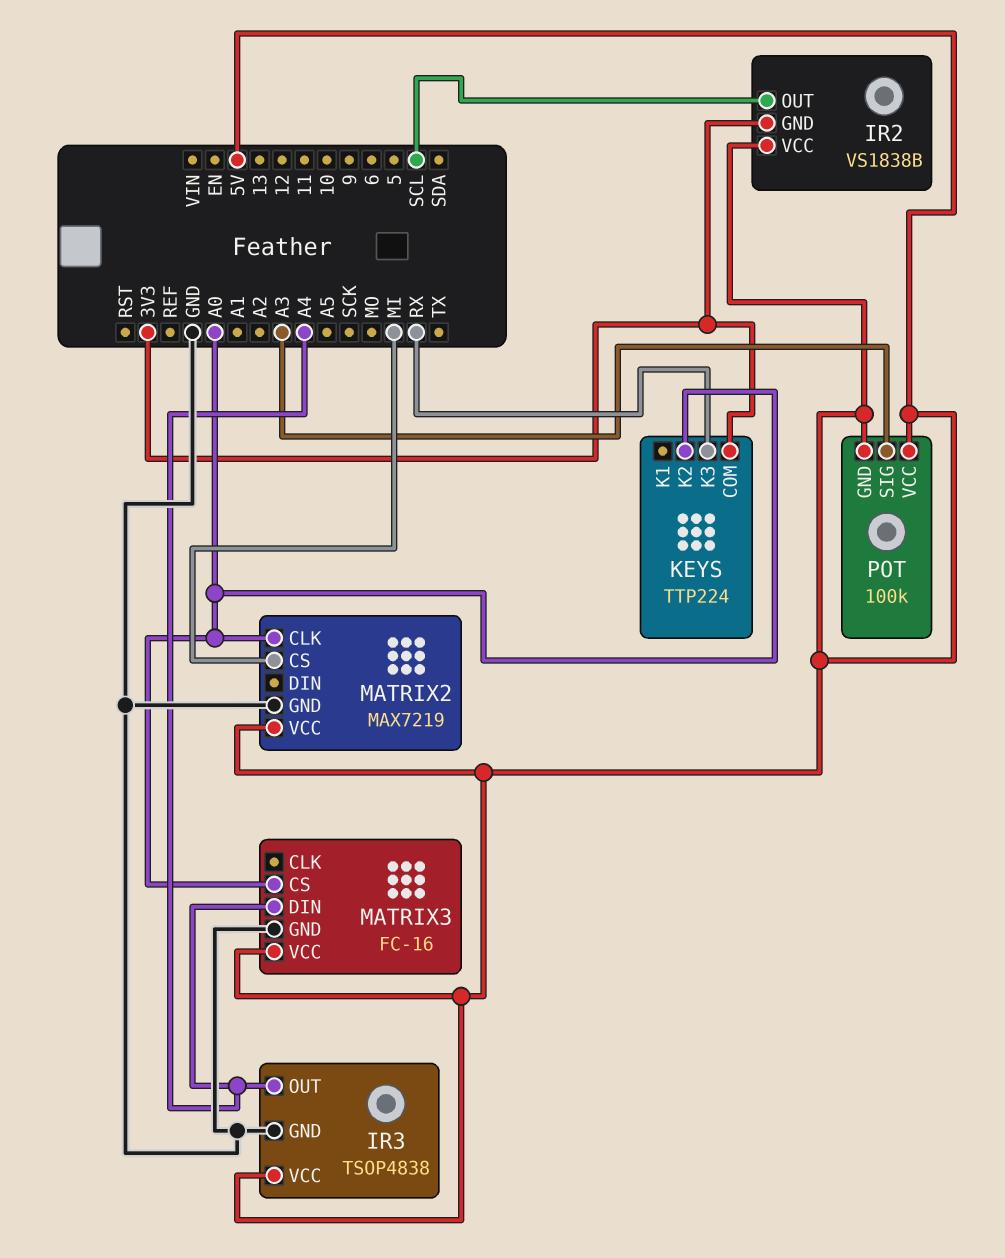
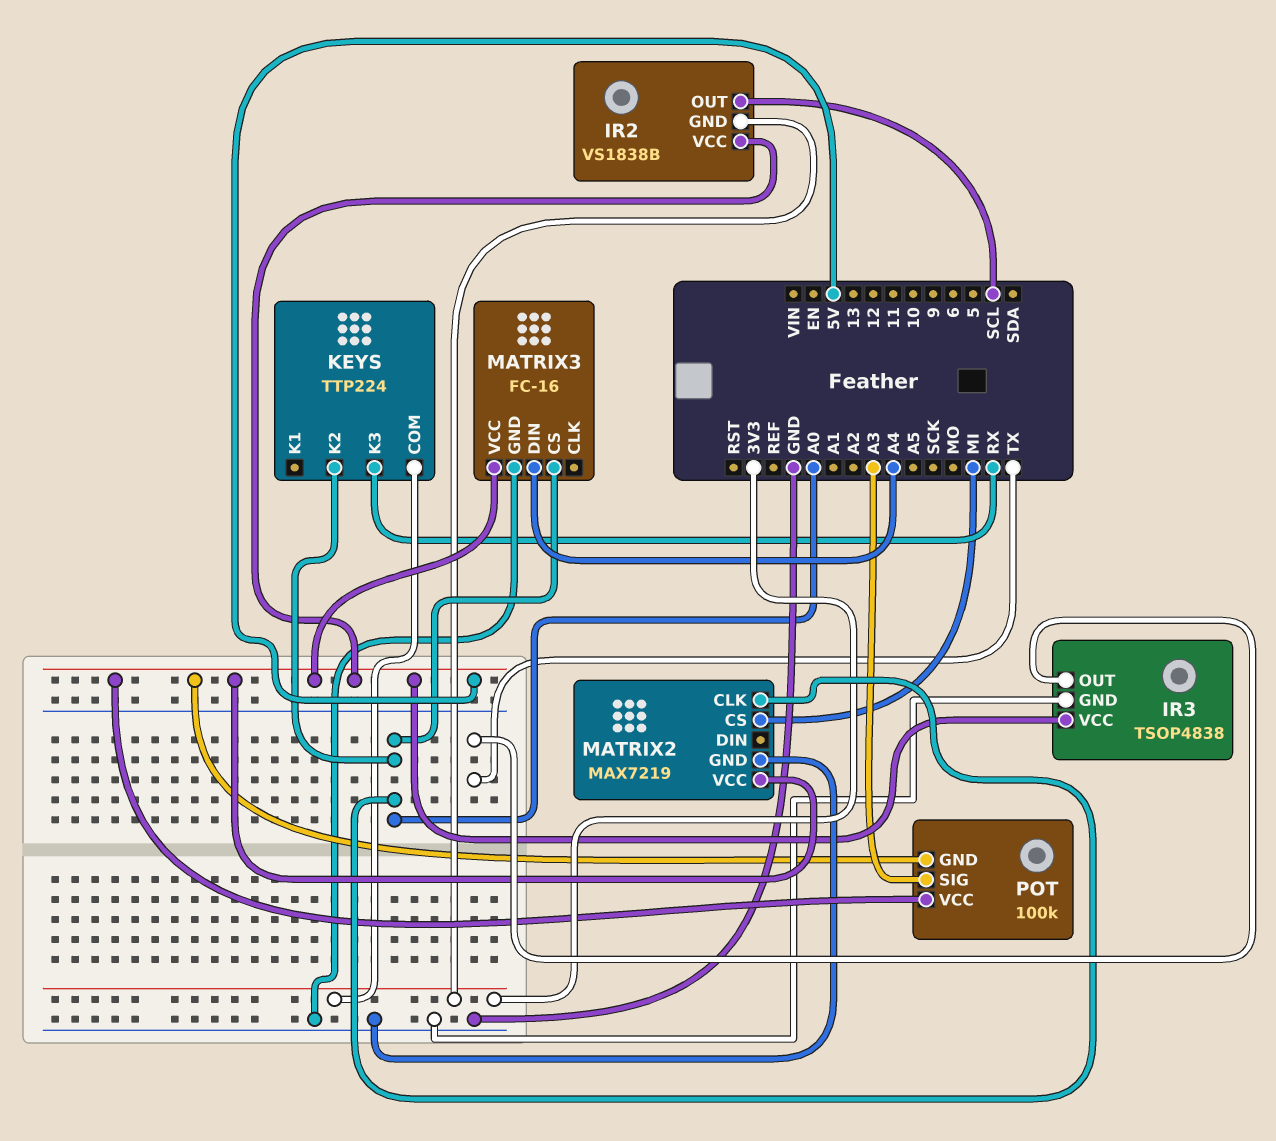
IR3 pin OUT: A4 -> TX

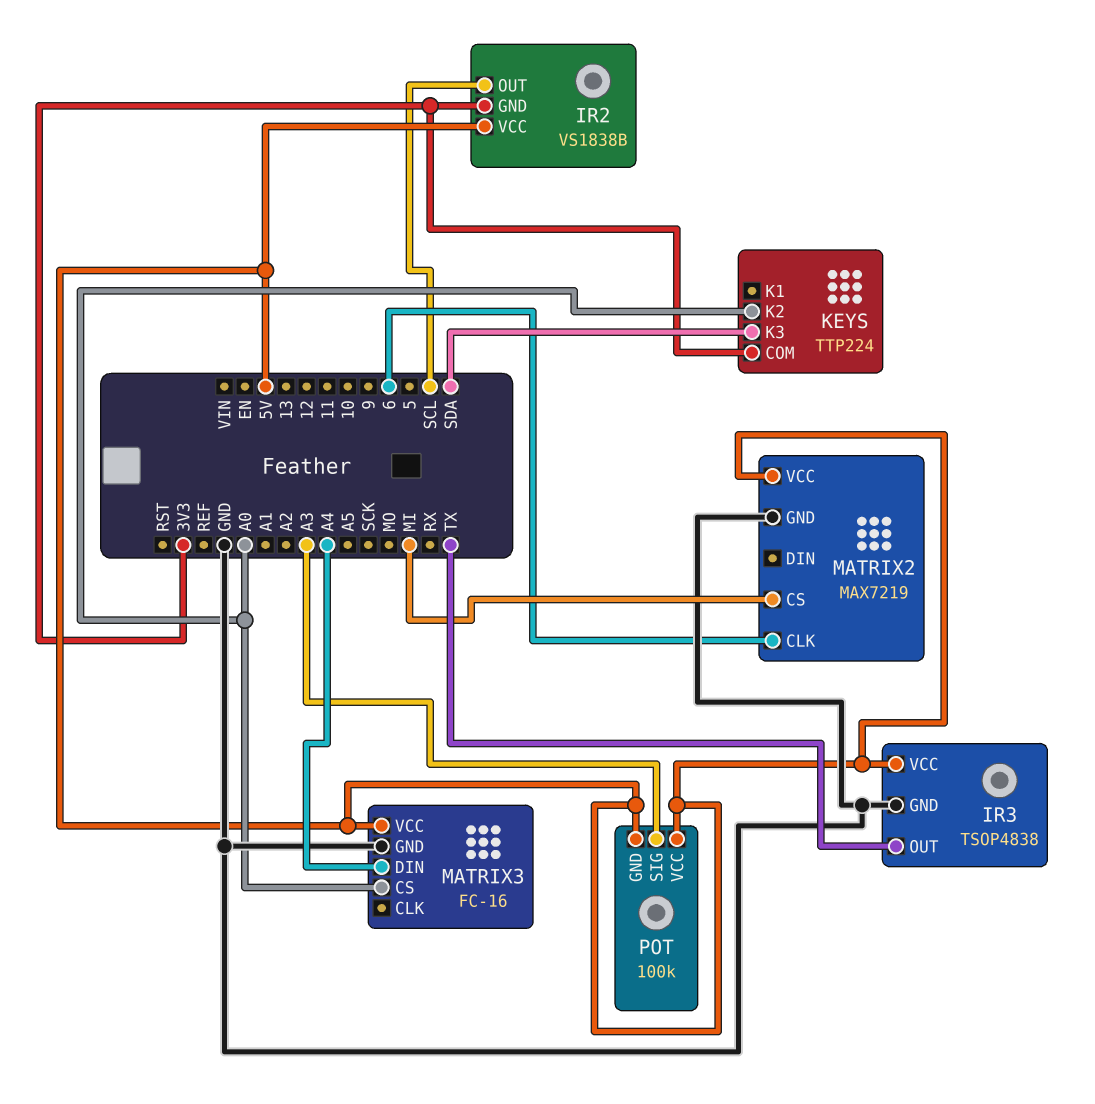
KEYS pin K3: RX -> SDA
MATRIX2 pin CLK: A0 -> 6

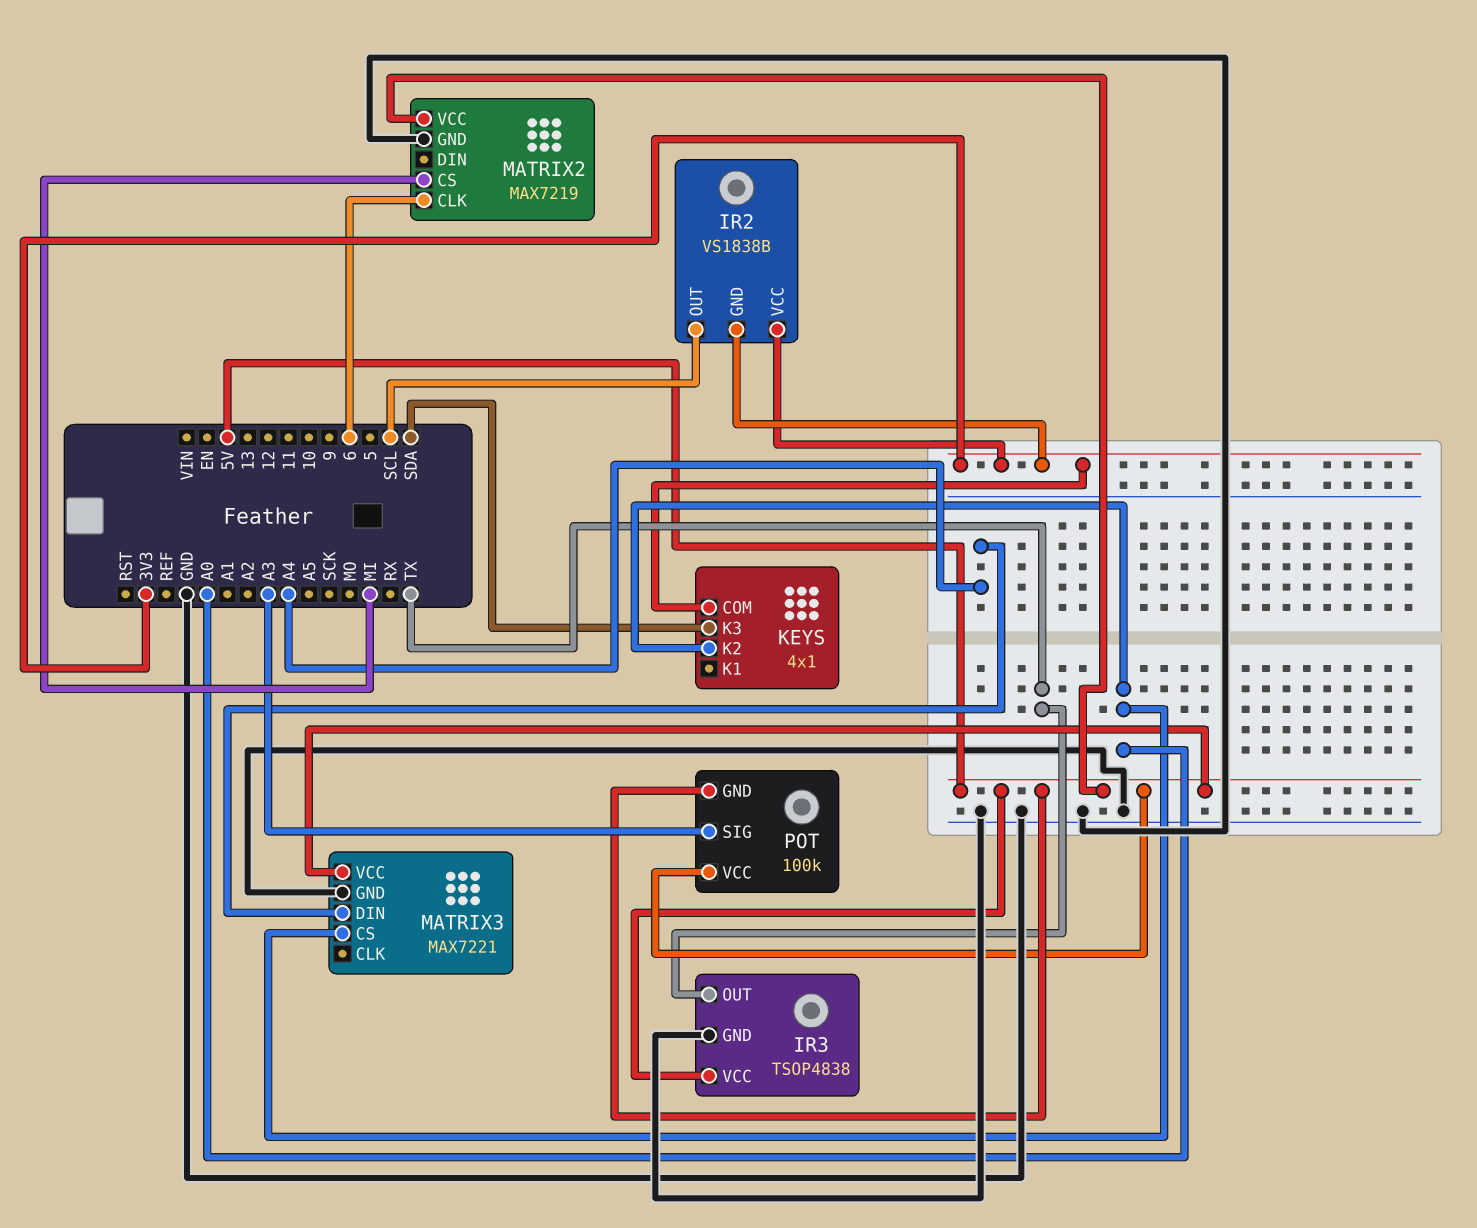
IR2 pin VCC: 5V -> 3V3
KEYS: TTP224 -> 4x1
MATRIX3: FC-16 -> MAX7221

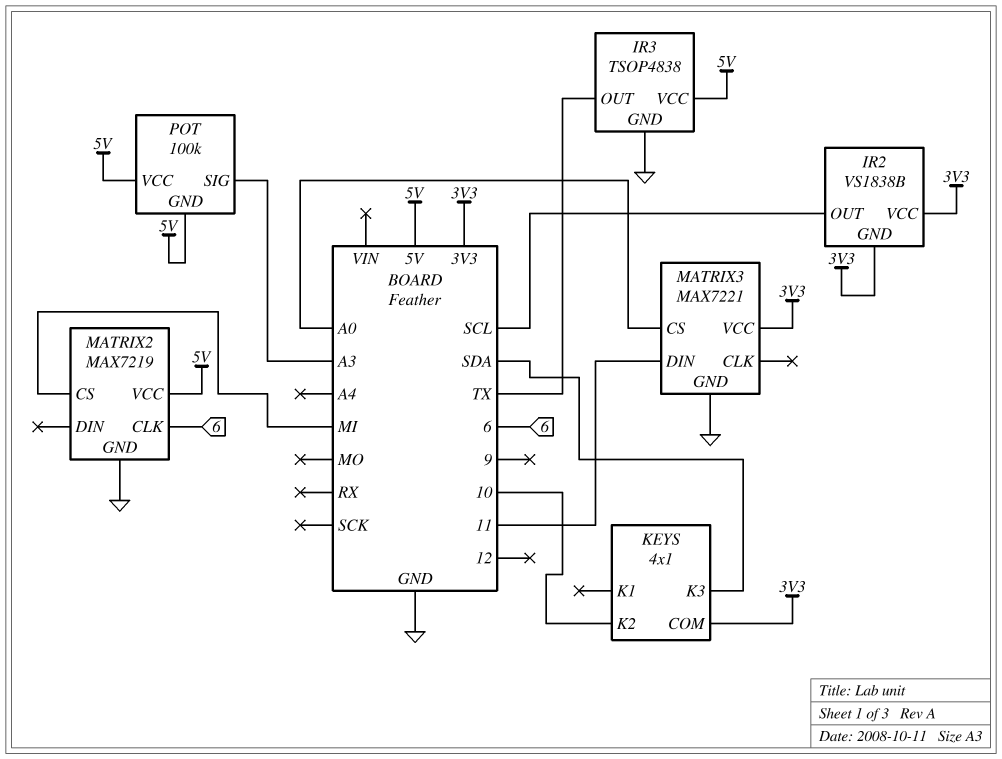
KEYS pin K2: A0 -> 10
MATRIX3 pin DIN: A4 -> 11
MATRIX3 pin VCC: 5V -> 3V3

